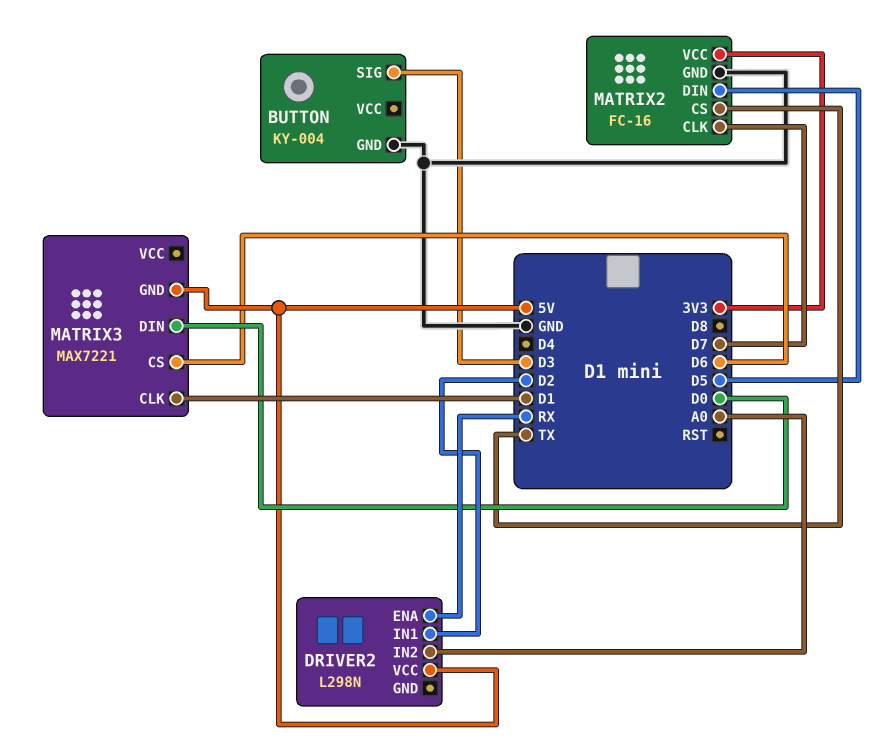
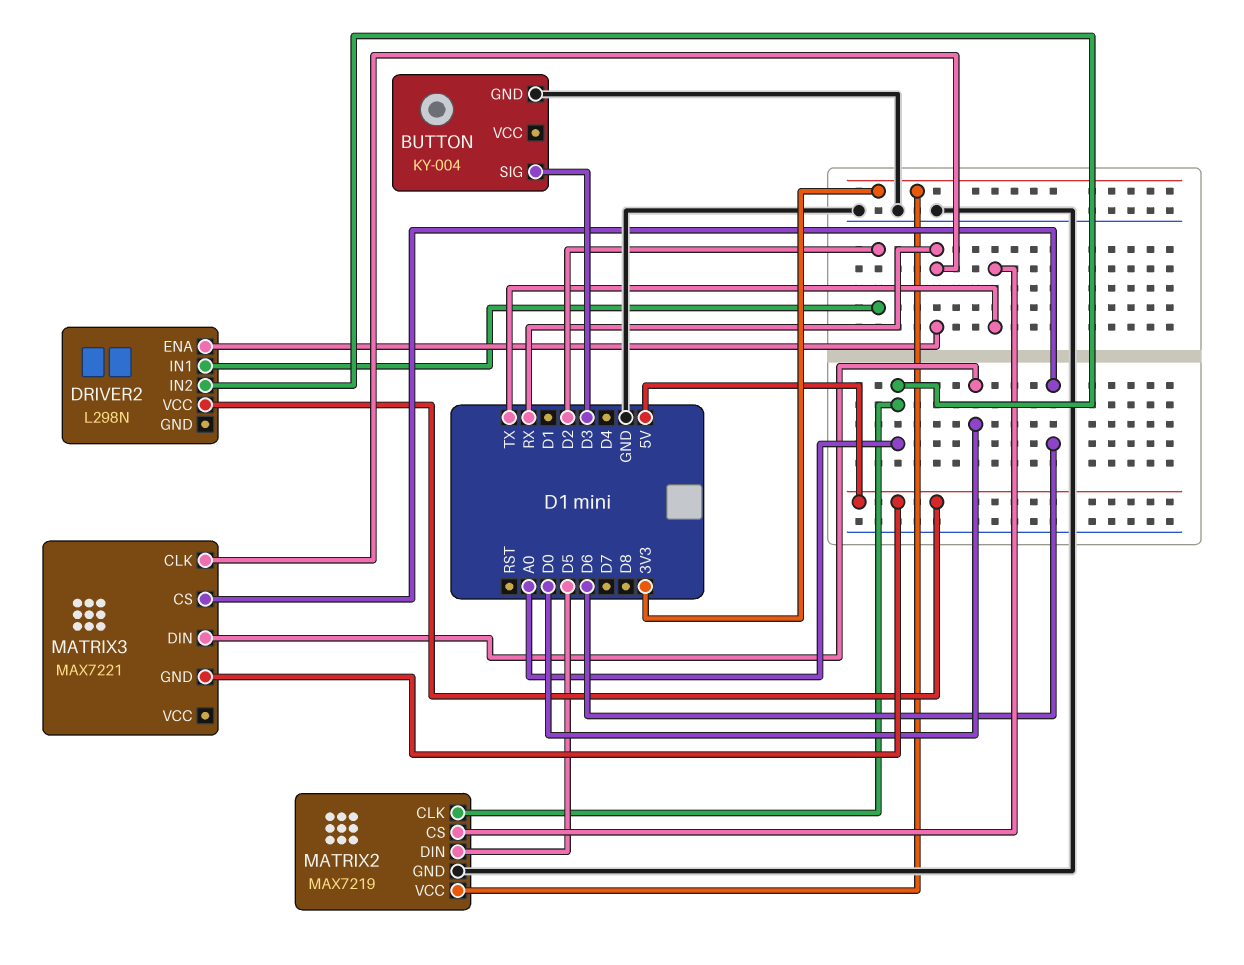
MATRIX2: FC-16 -> MAX7219
MATRIX2 pin CLK: D7 -> A0
MATRIX3 pin CLK: D1 -> RX

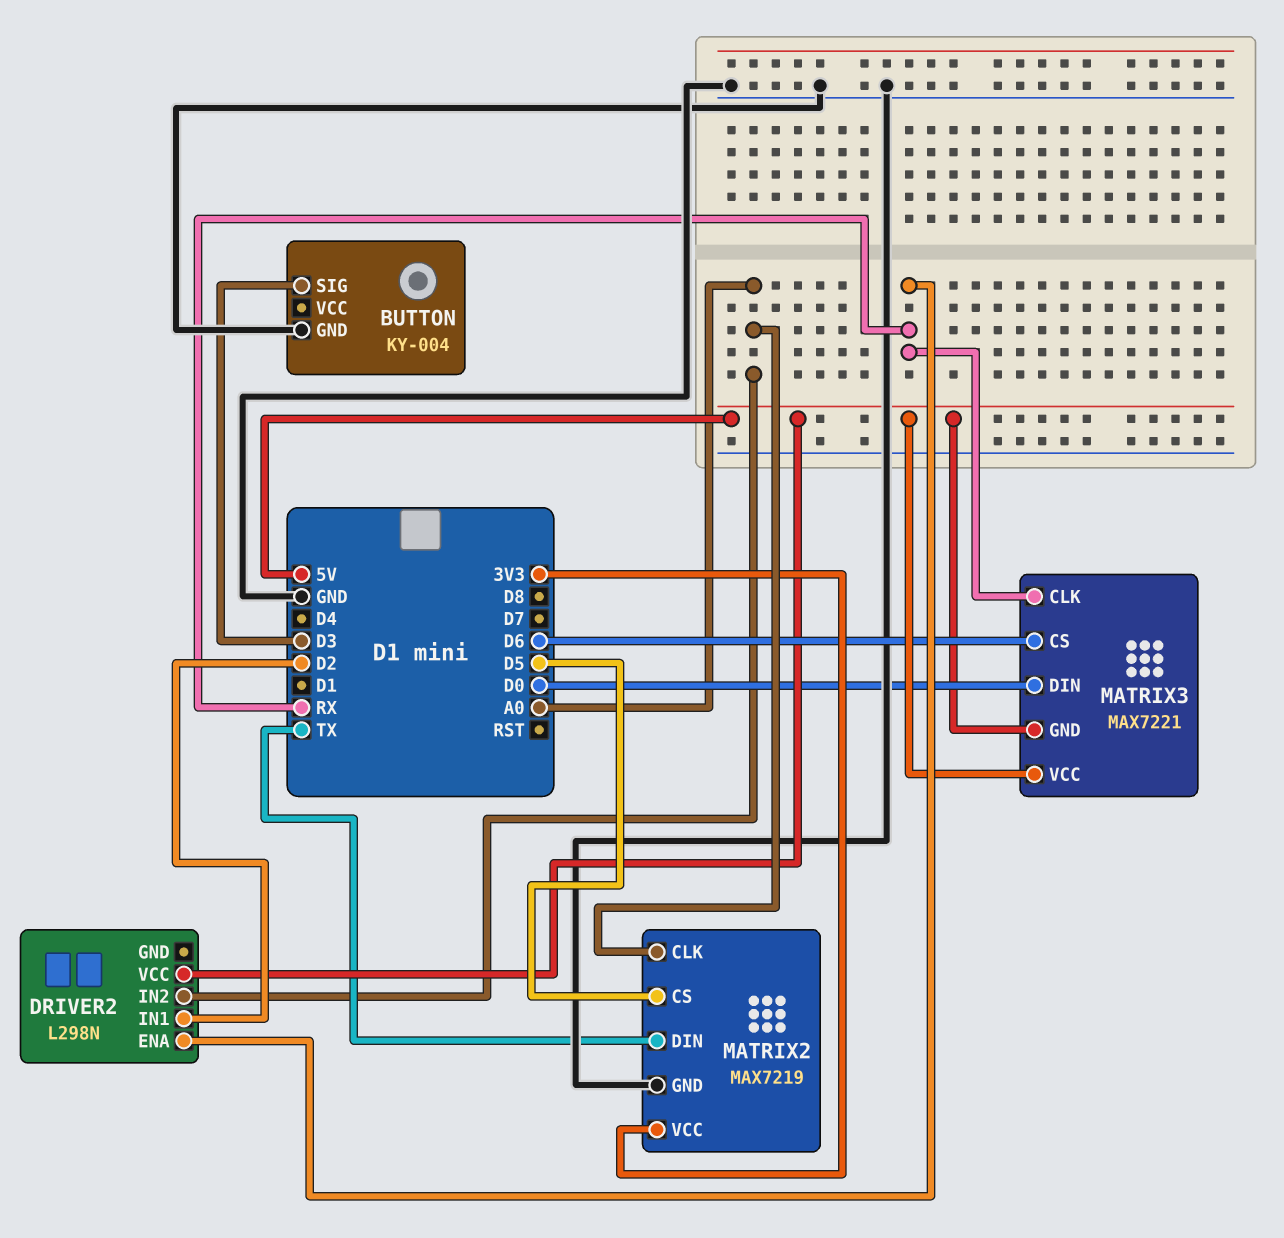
MATRIX2 pin CS: TX -> D5
MATRIX2 pin DIN: D5 -> TX
MATRIX3 pin VCC: none -> 5V

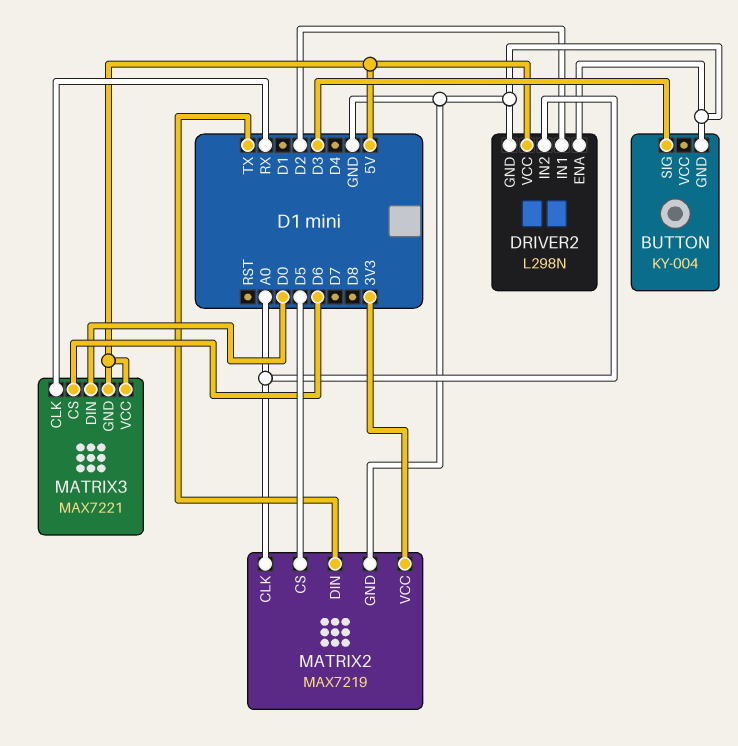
DRIVER2 pin ENA: RX -> GND
DRIVER2 pin GND: none -> GND

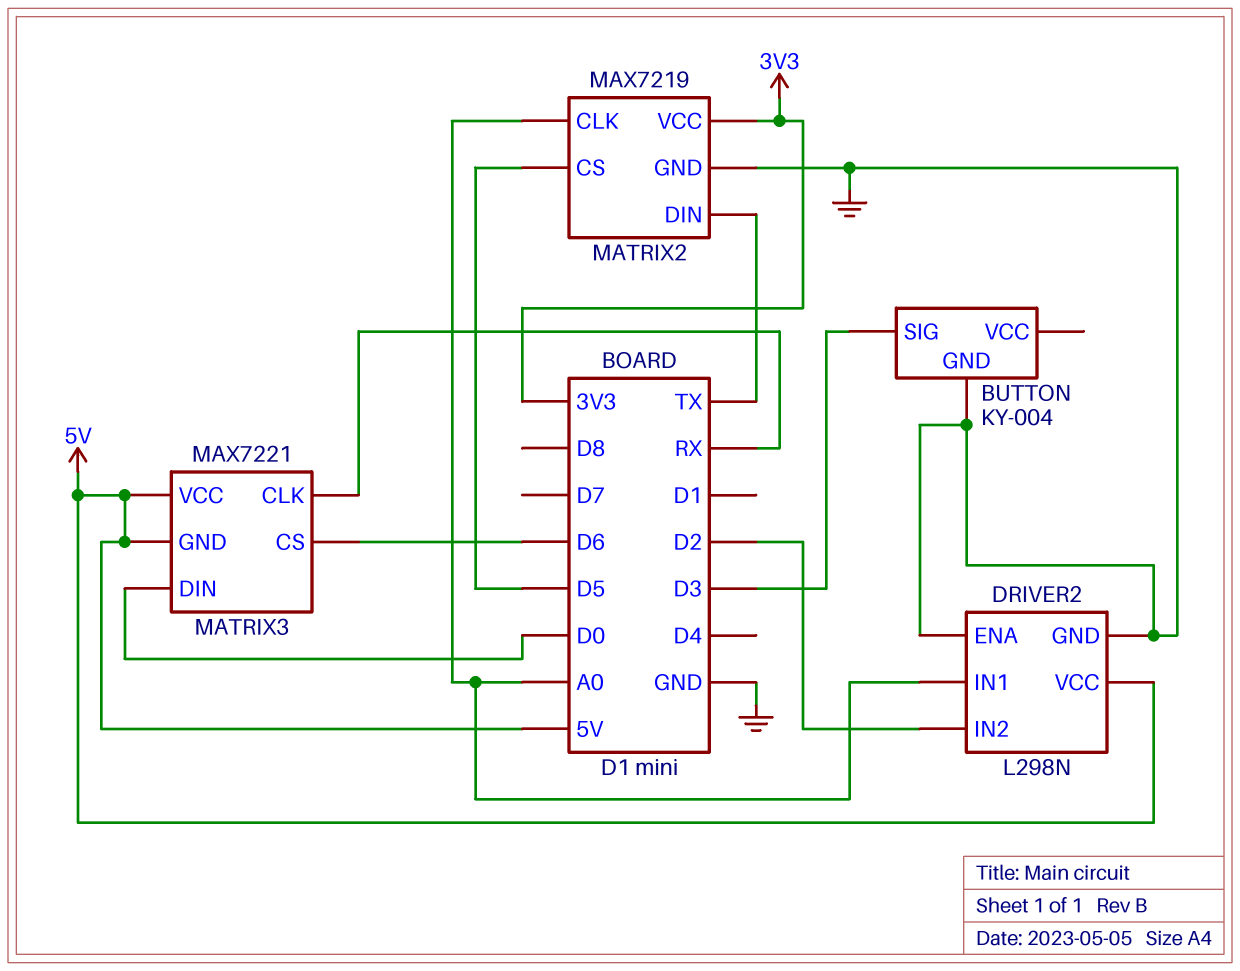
DRIVER2 pin IN1: D2 -> A0
DRIVER2 pin IN2: A0 -> D2

